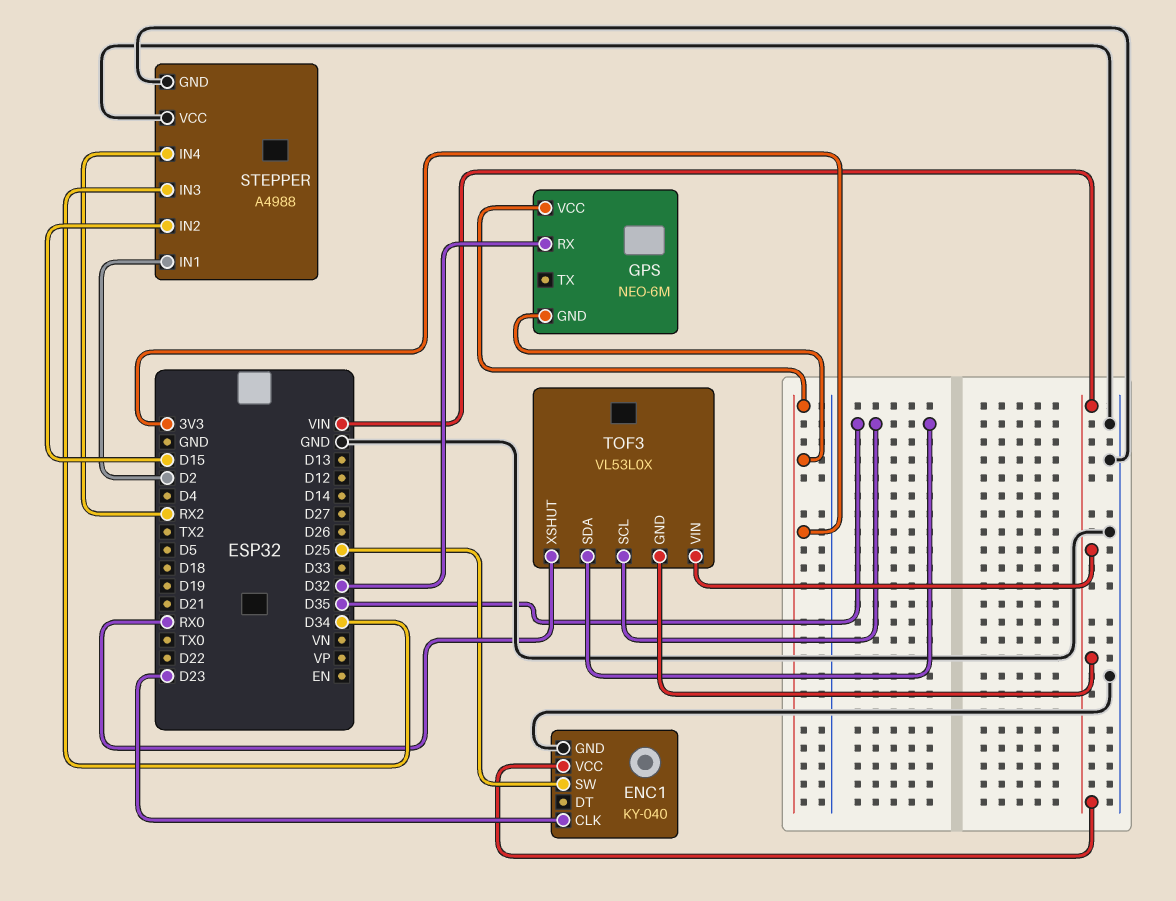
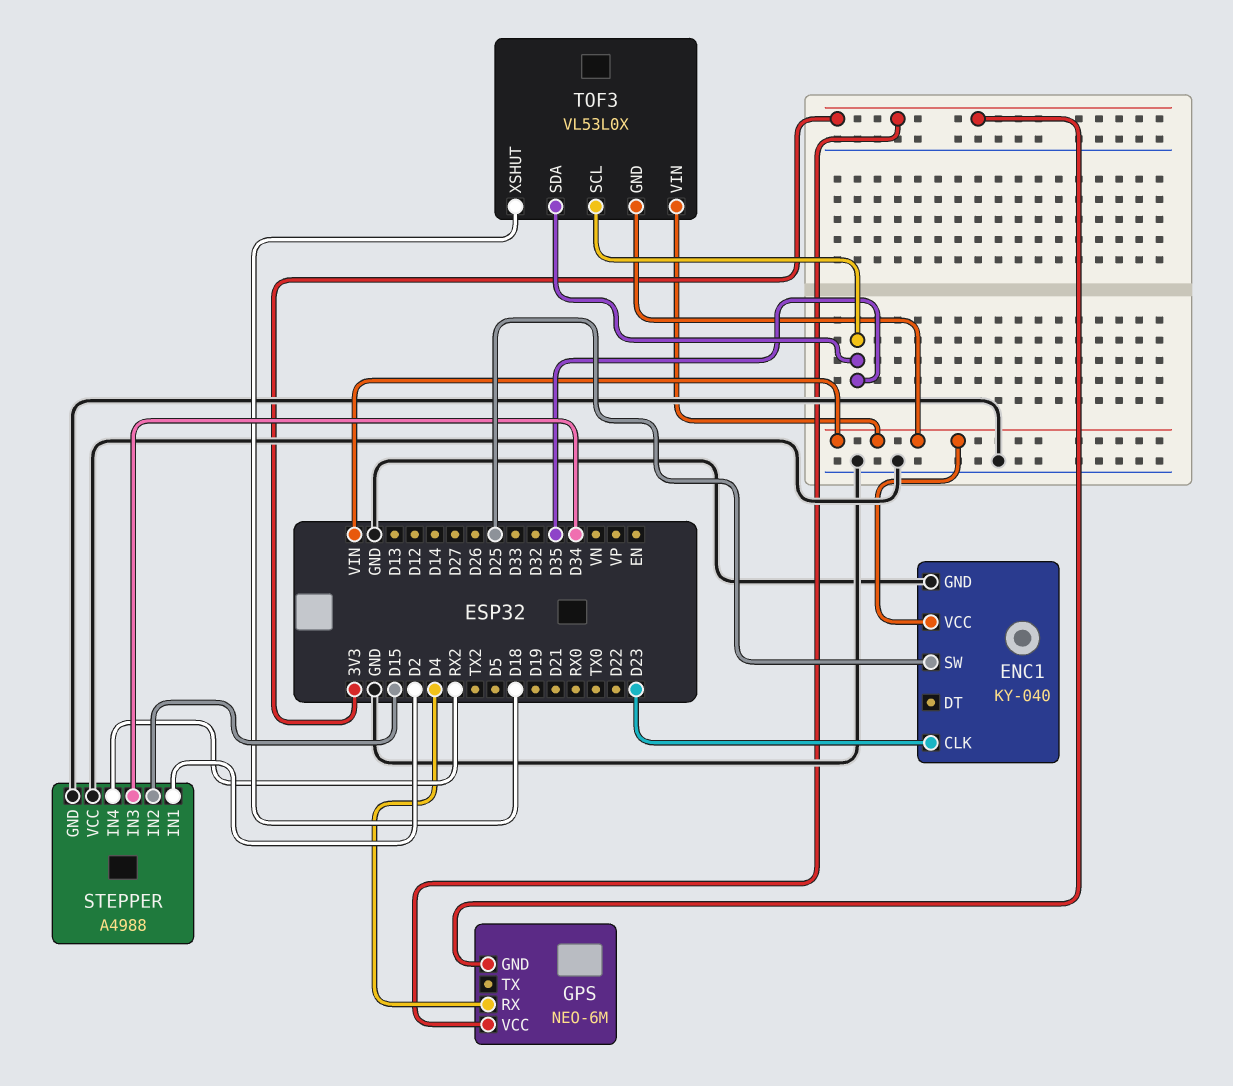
GPS pin RX: D32 -> D4
TOF3 pin XSHUT: RX0 -> D18

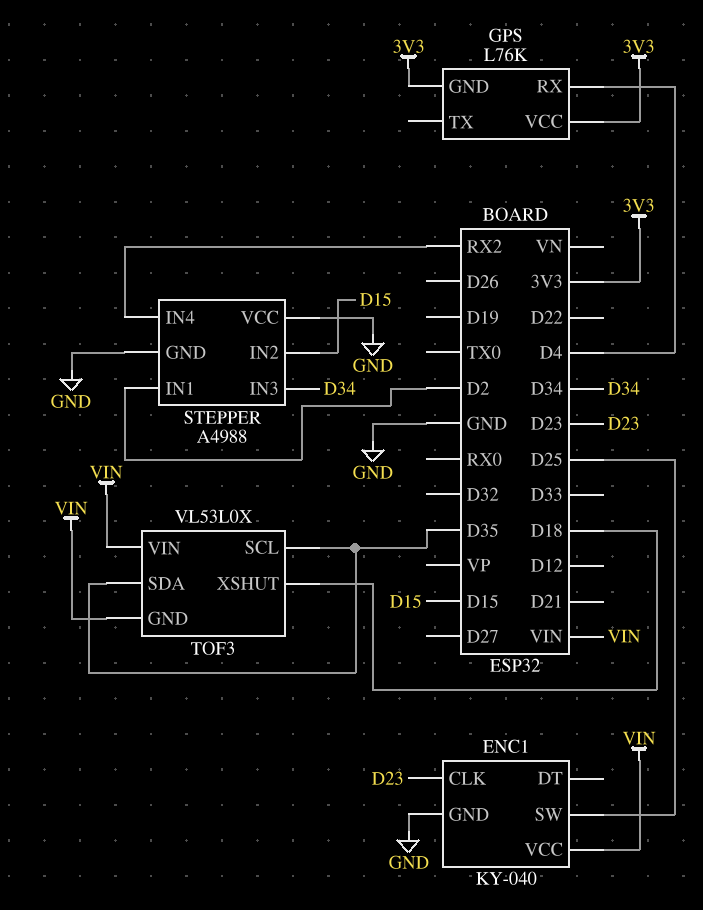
GPS: NEO-6M -> L76K

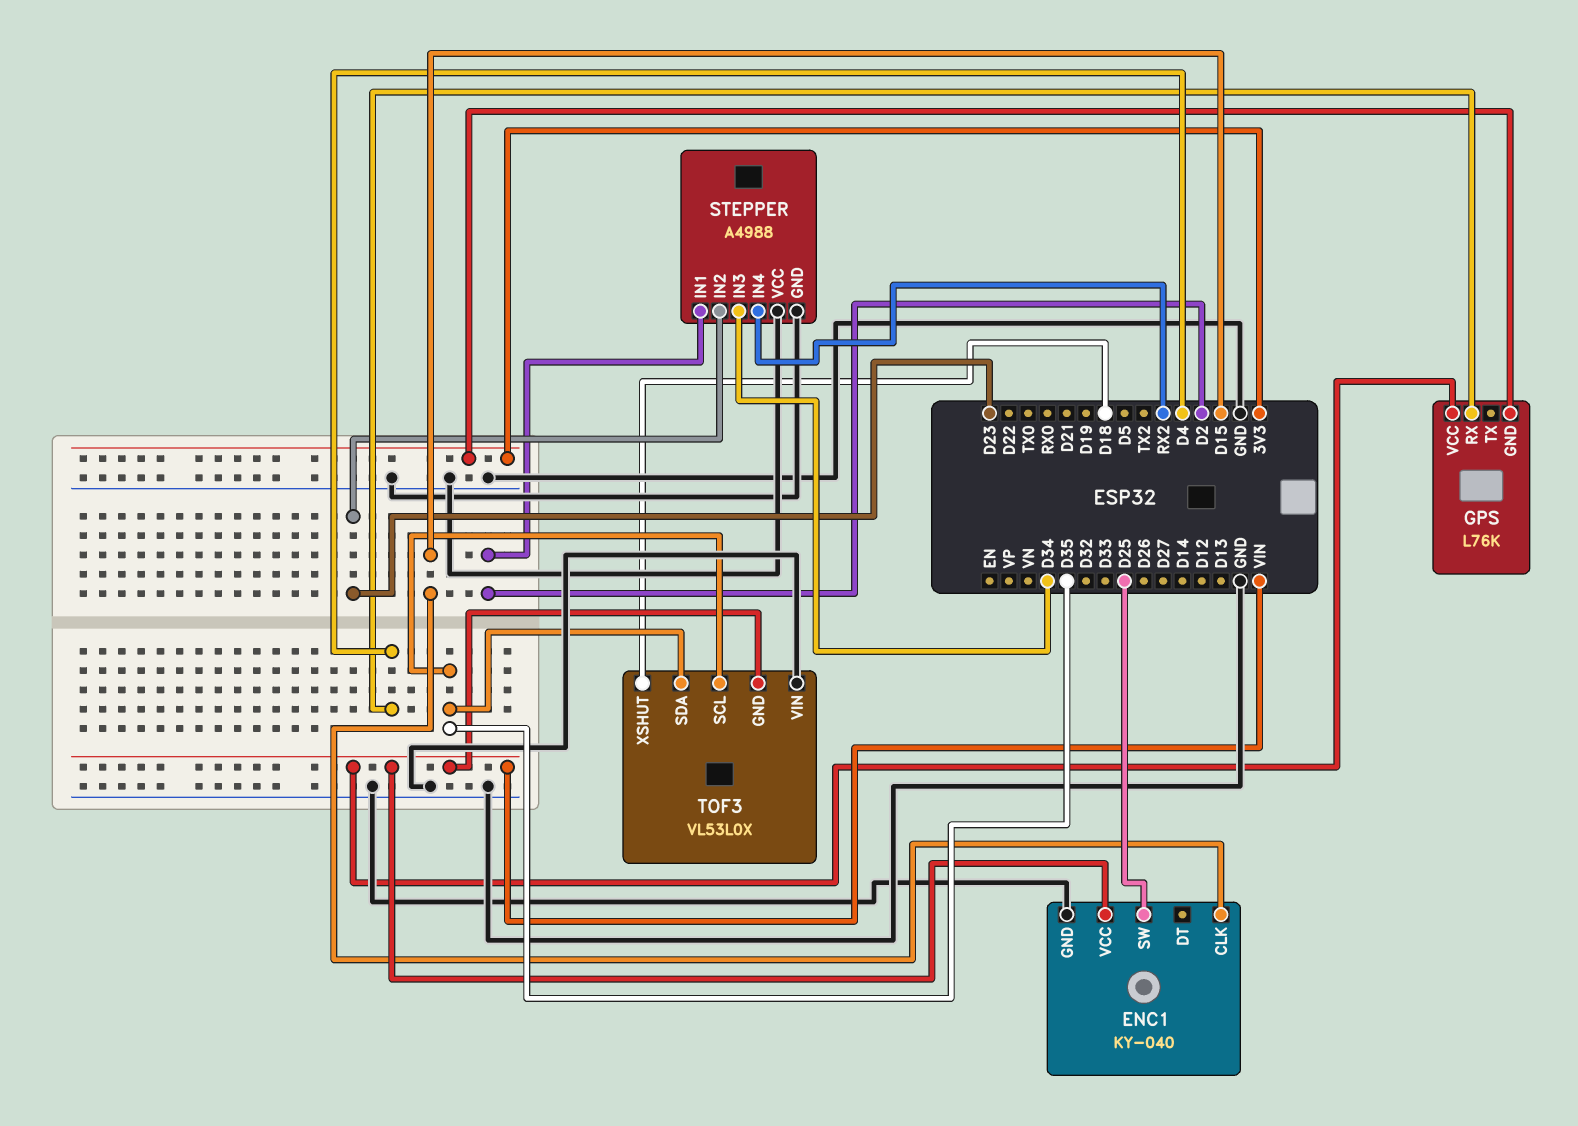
ENC1 pin CLK: D23 -> D15
GPS pin VCC: 3V3 -> VIN
STEPPER pin IN2: D15 -> D23
TOF3 pin VIN: VIN -> GND

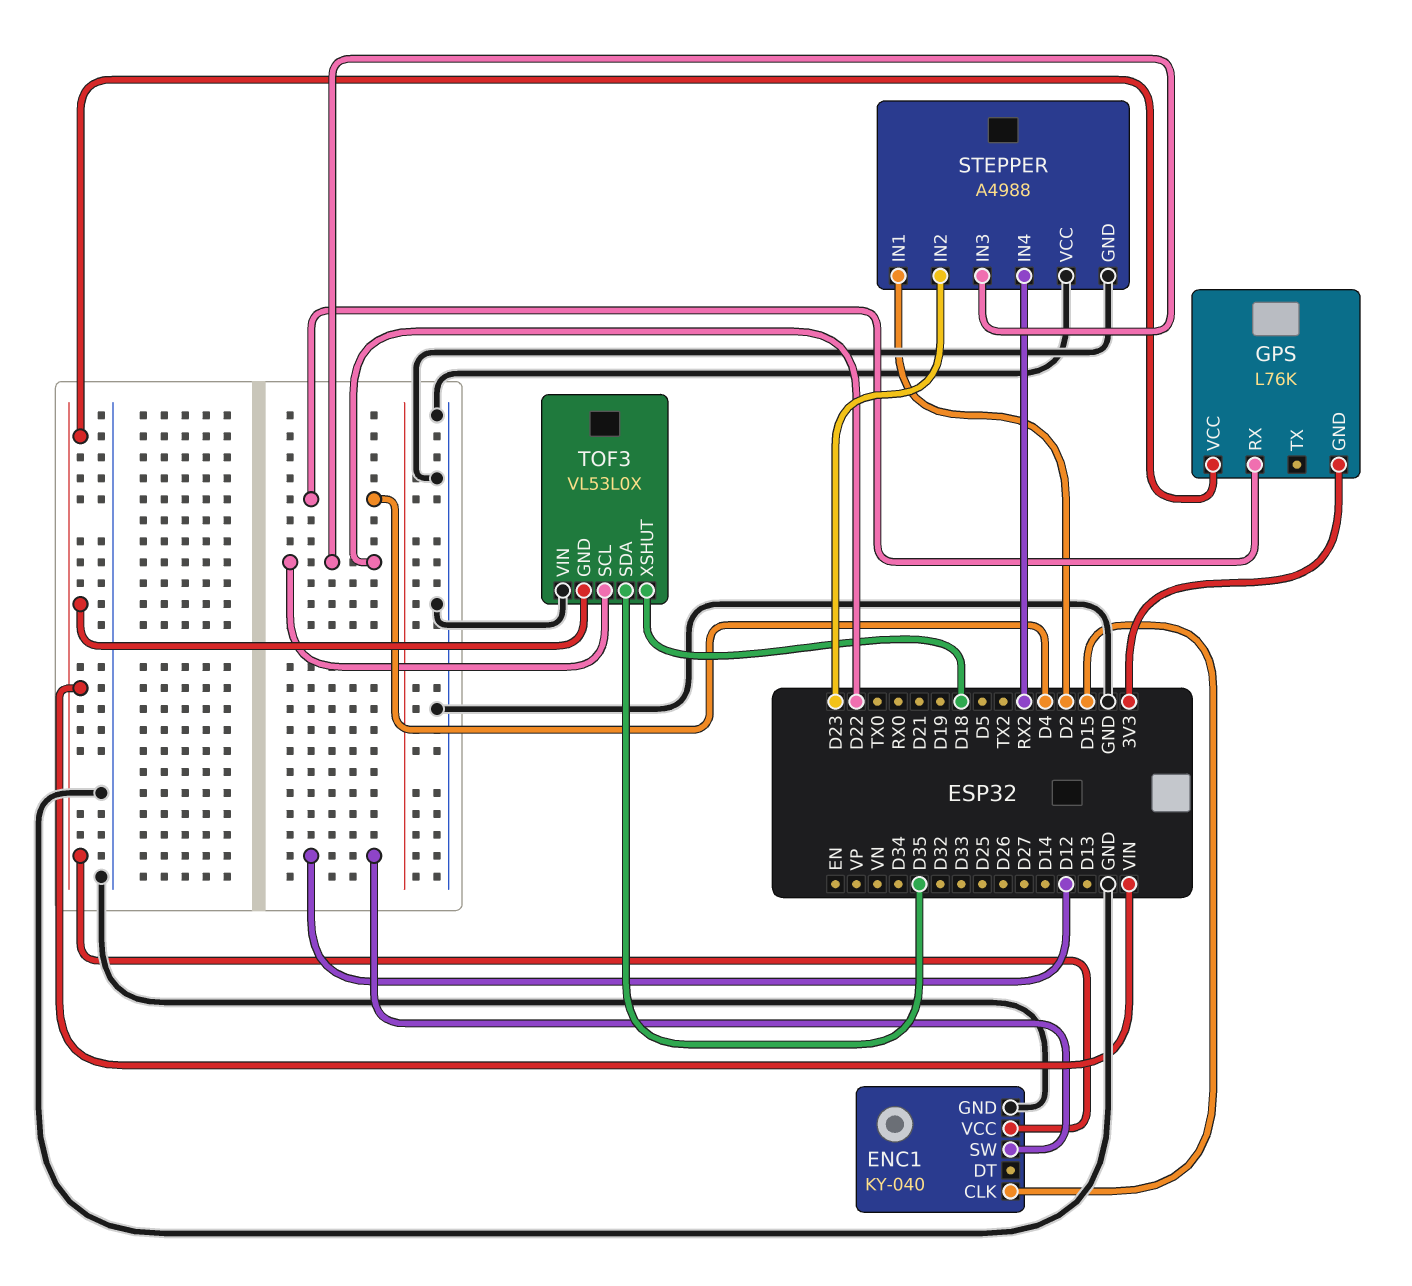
ENC1 pin SW: D25 -> D12
STEPPER pin IN3: D34 -> D22
TOF3 pin SCL: D35 -> D22

